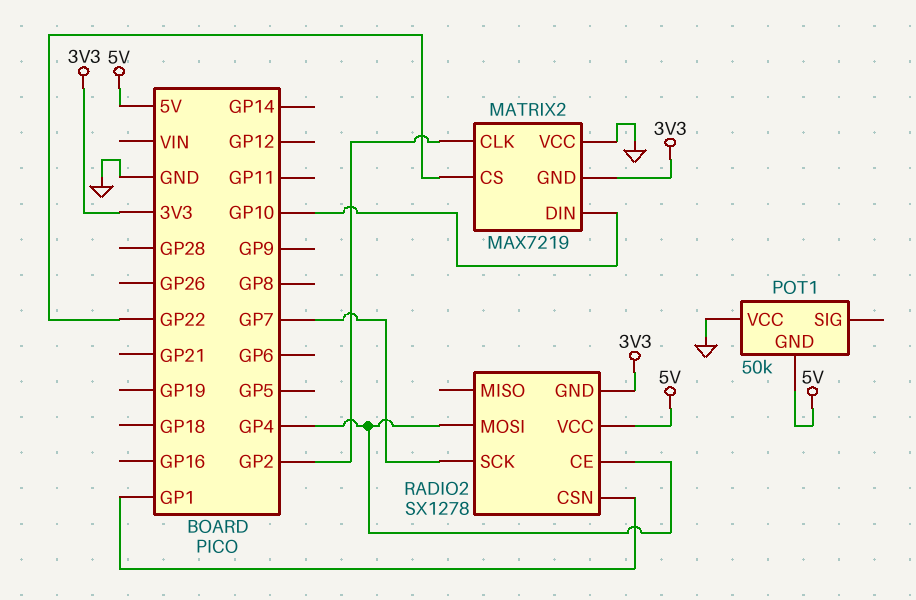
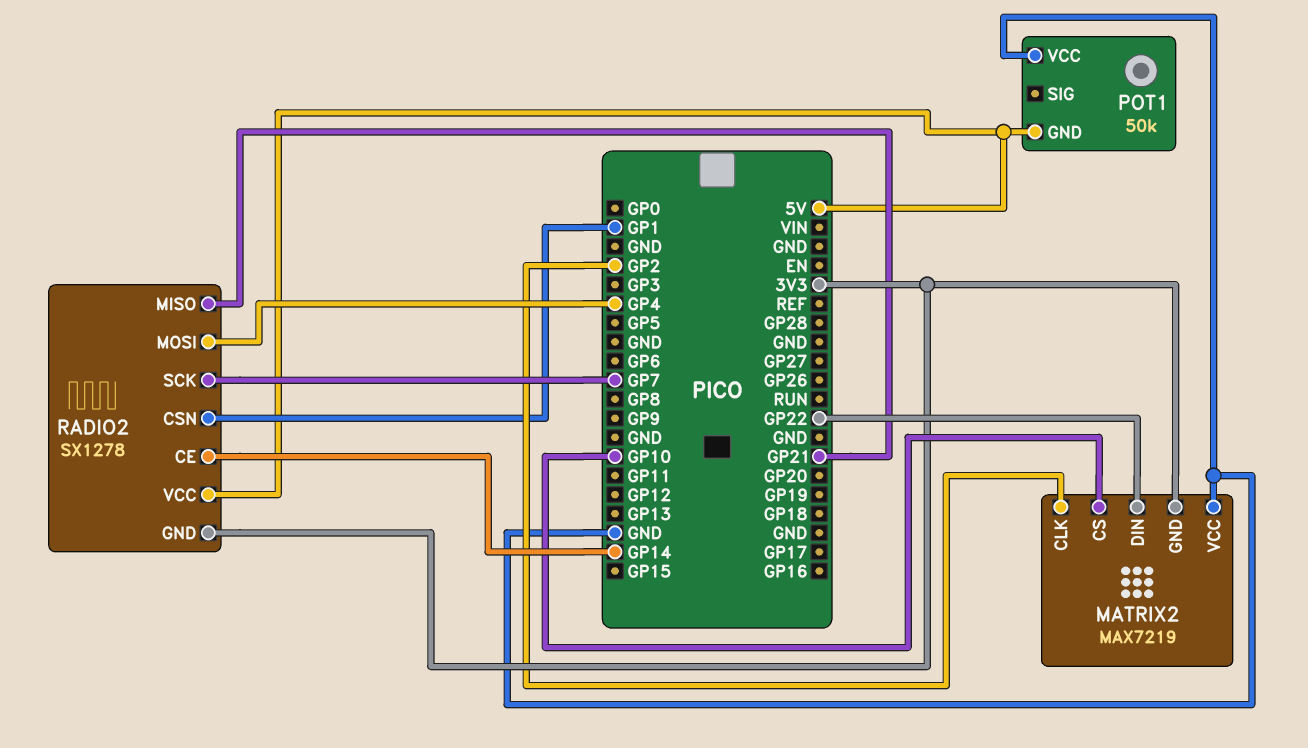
MATRIX2 pin CS: GP22 -> GP10
MATRIX2 pin DIN: GP10 -> GP22
RADIO2 pin CE: GP4 -> GP14
RADIO2 pin MISO: none -> GP21

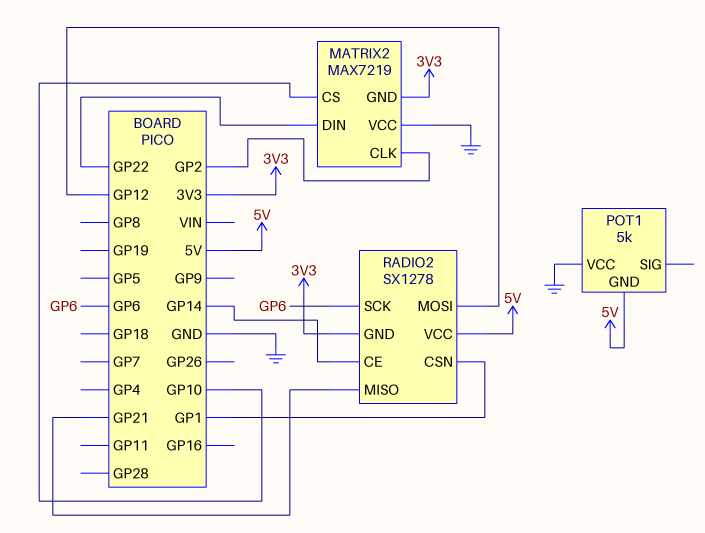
POT1: 50k -> 5k
RADIO2 pin MOSI: GP4 -> GP12
RADIO2 pin SCK: GP7 -> GP6

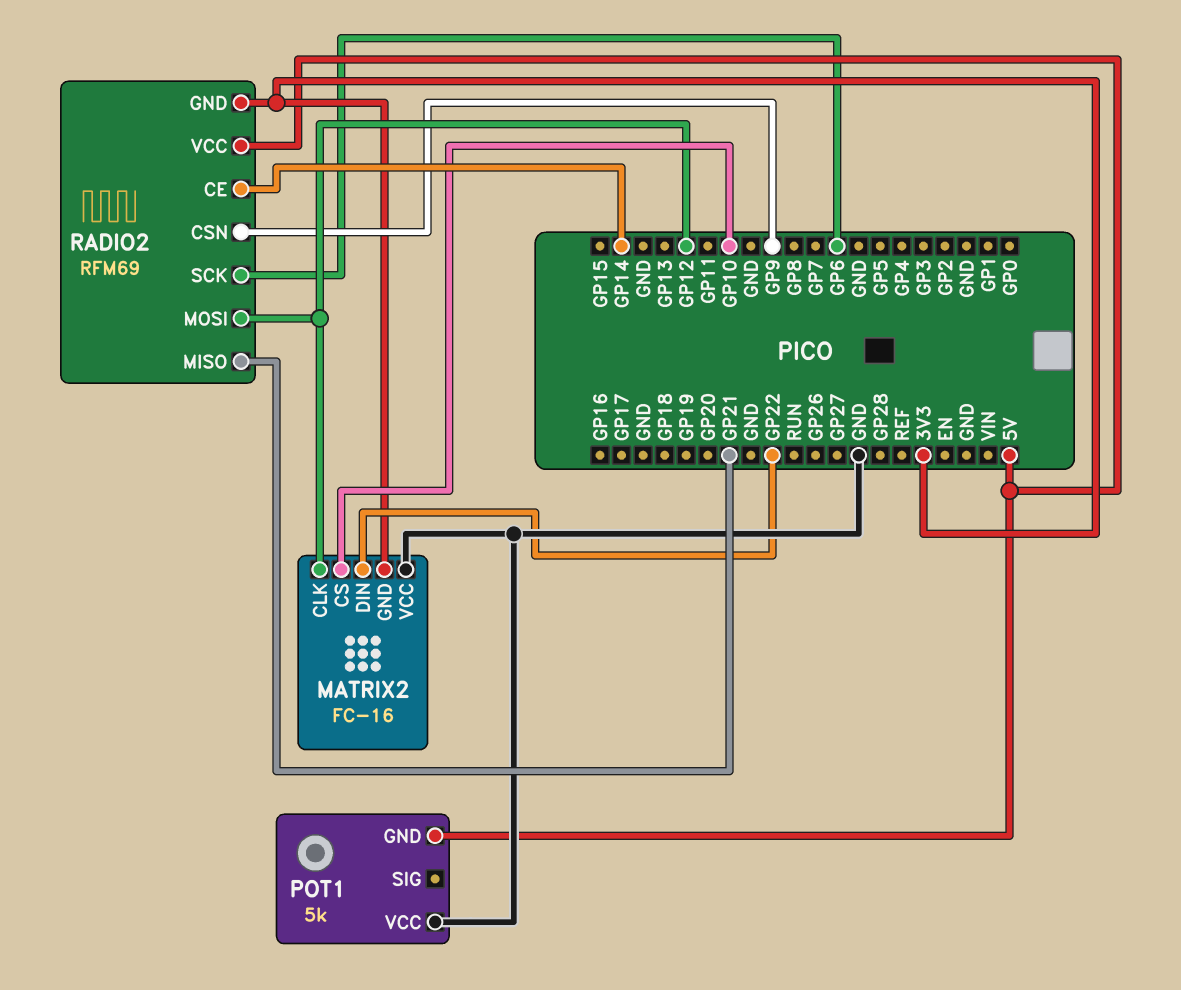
MATRIX2: MAX7219 -> FC-16
MATRIX2 pin CLK: GP2 -> GP12
RADIO2: SX1278 -> RFM69
RADIO2 pin CSN: GP1 -> GP9

